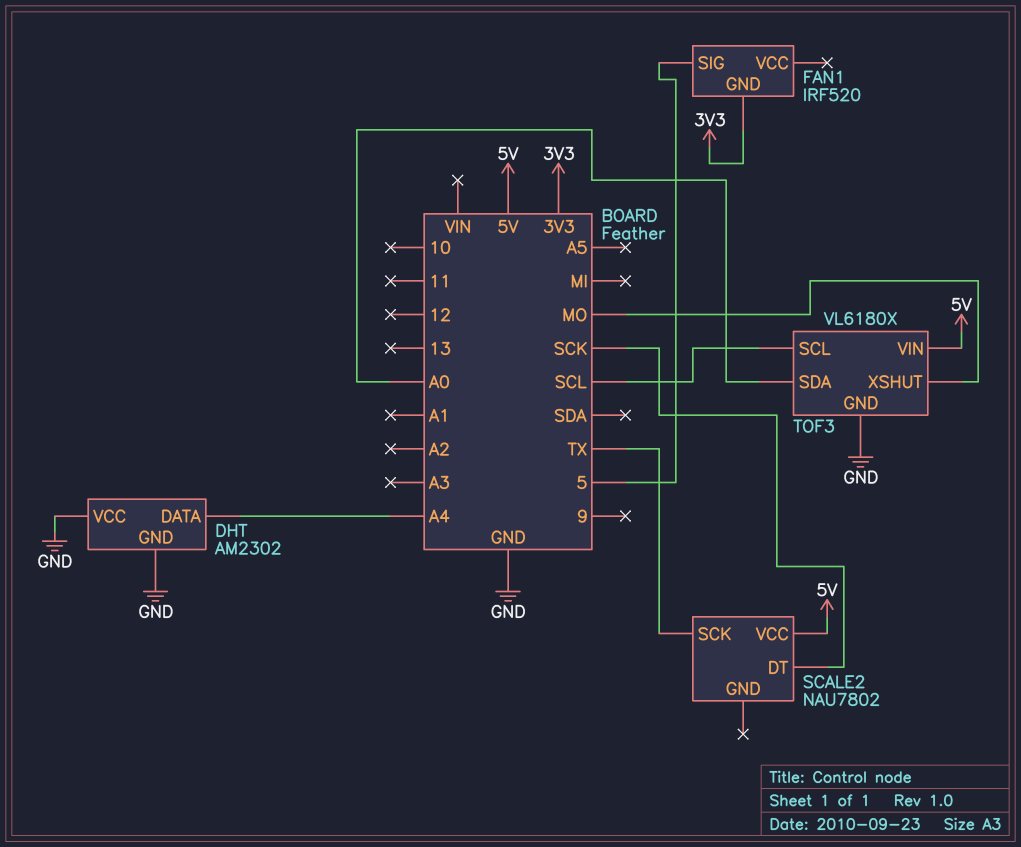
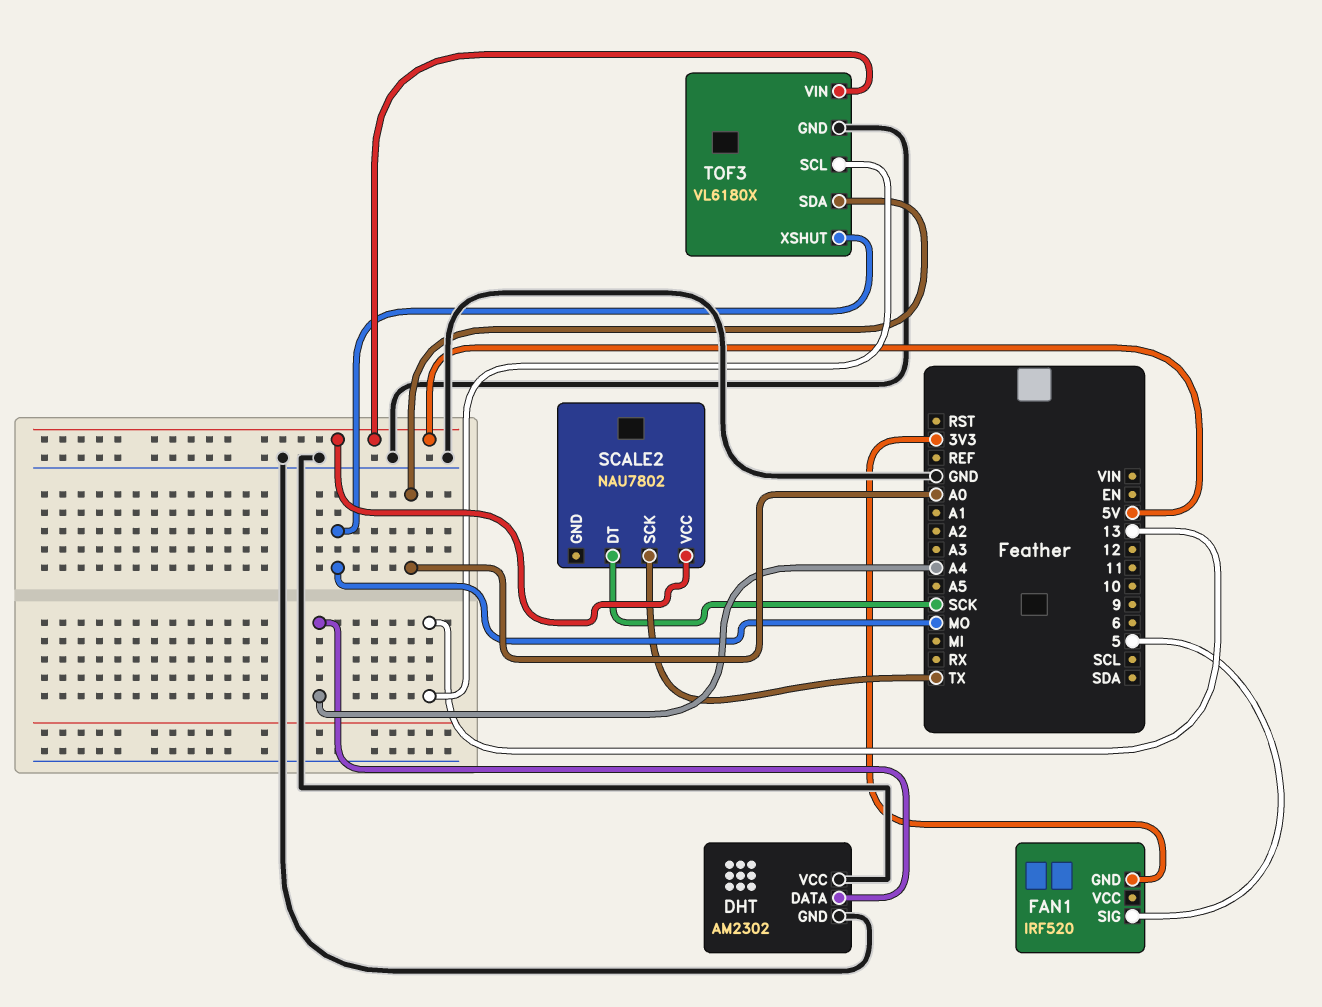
TOF3 pin SCL: SCL -> 13

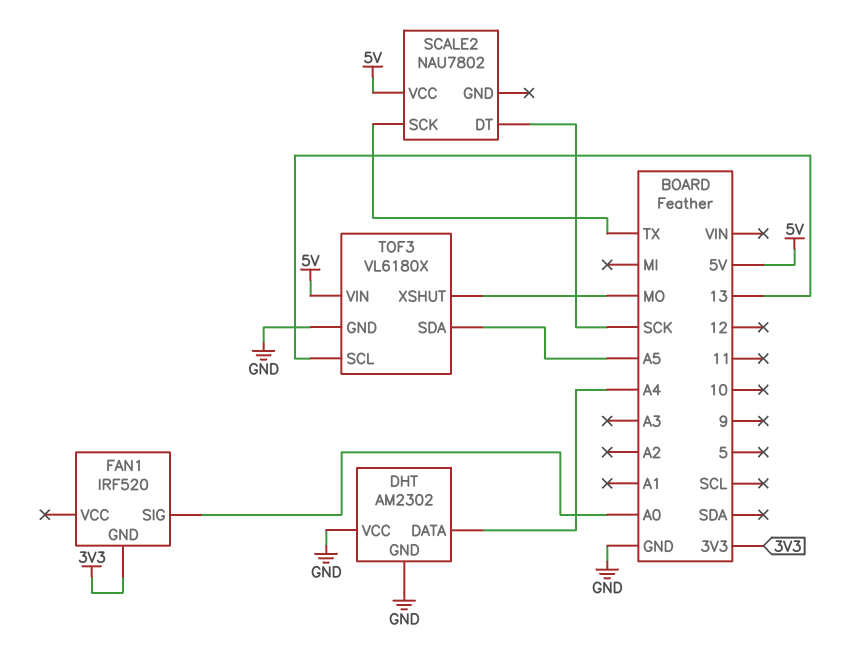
FAN1 pin SIG: 5 -> A0
TOF3 pin SDA: A0 -> A5

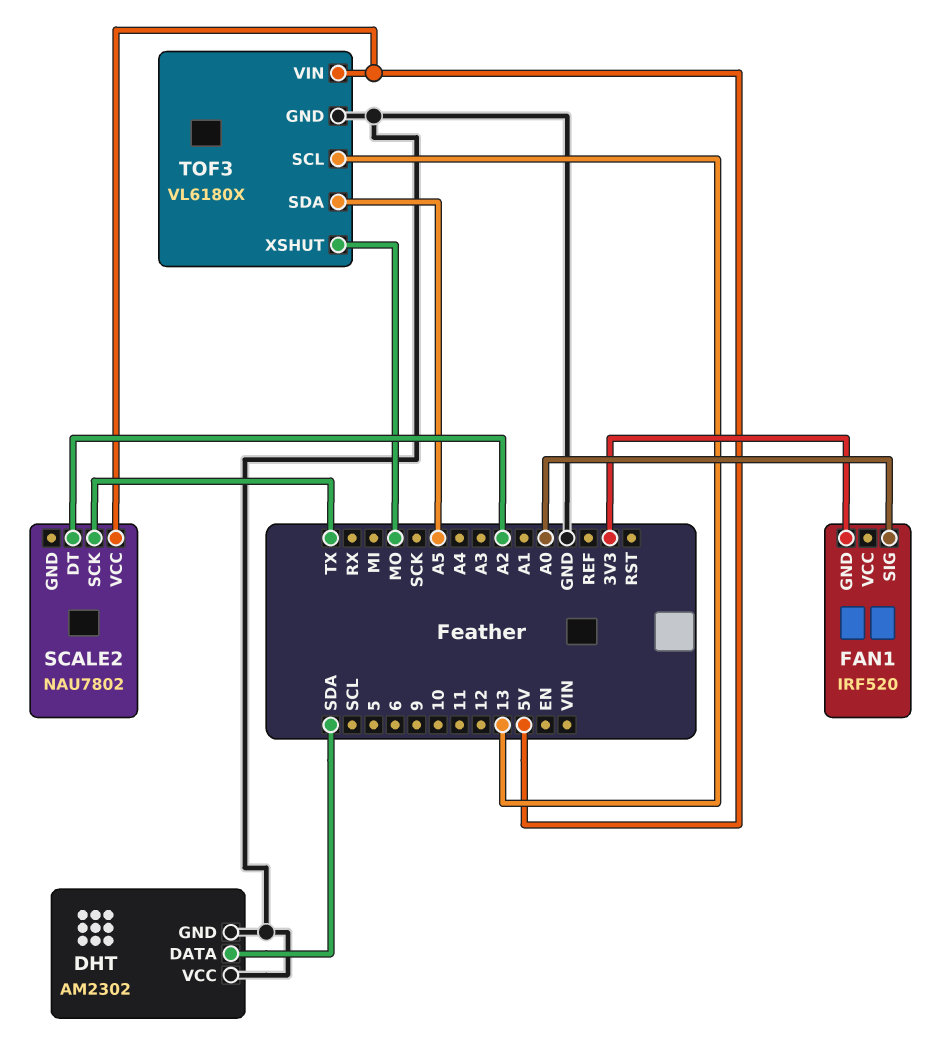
DHT pin DATA: A4 -> SDA
SCALE2 pin DT: SCK -> A2

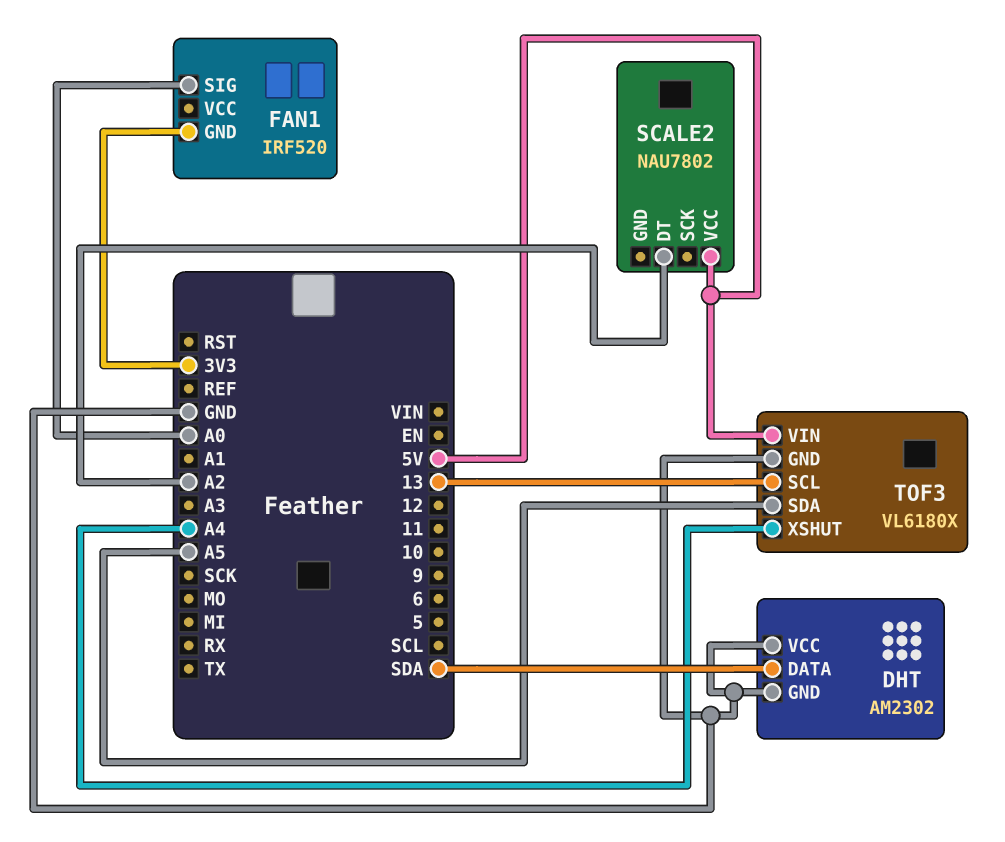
SCALE2 pin SCK: TX -> none
TOF3 pin XSHUT: MO -> A4

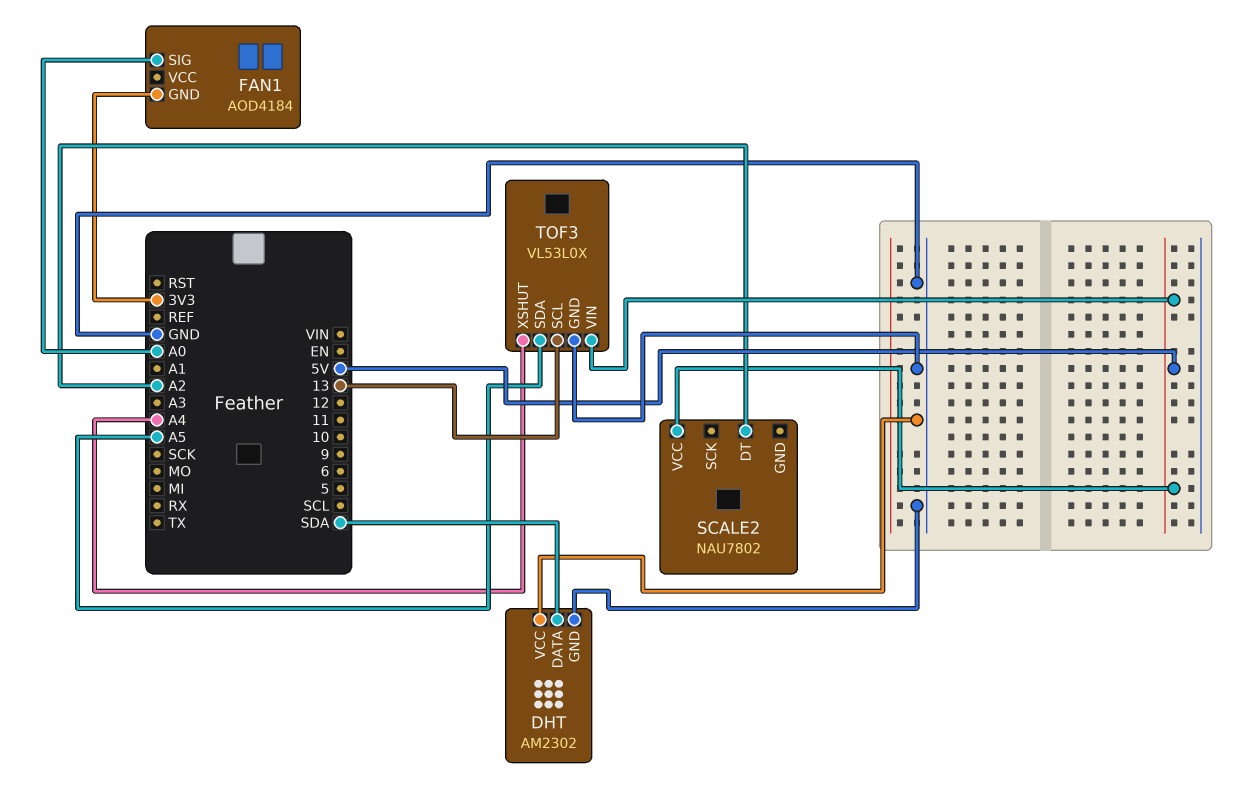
FAN1: IRF520 -> AOD4184
TOF3: VL6180X -> VL53L0X

